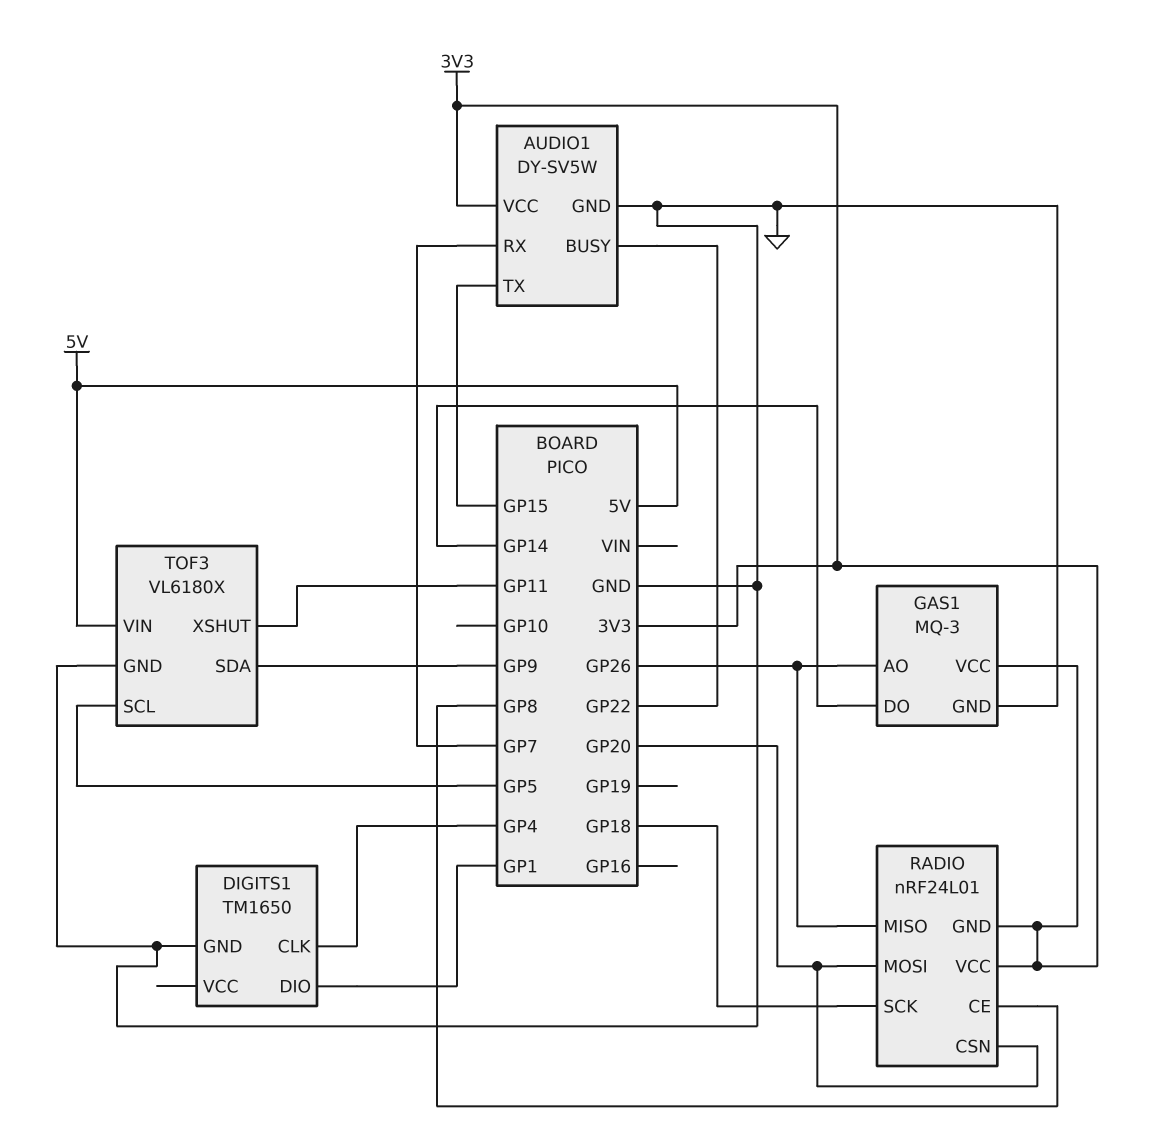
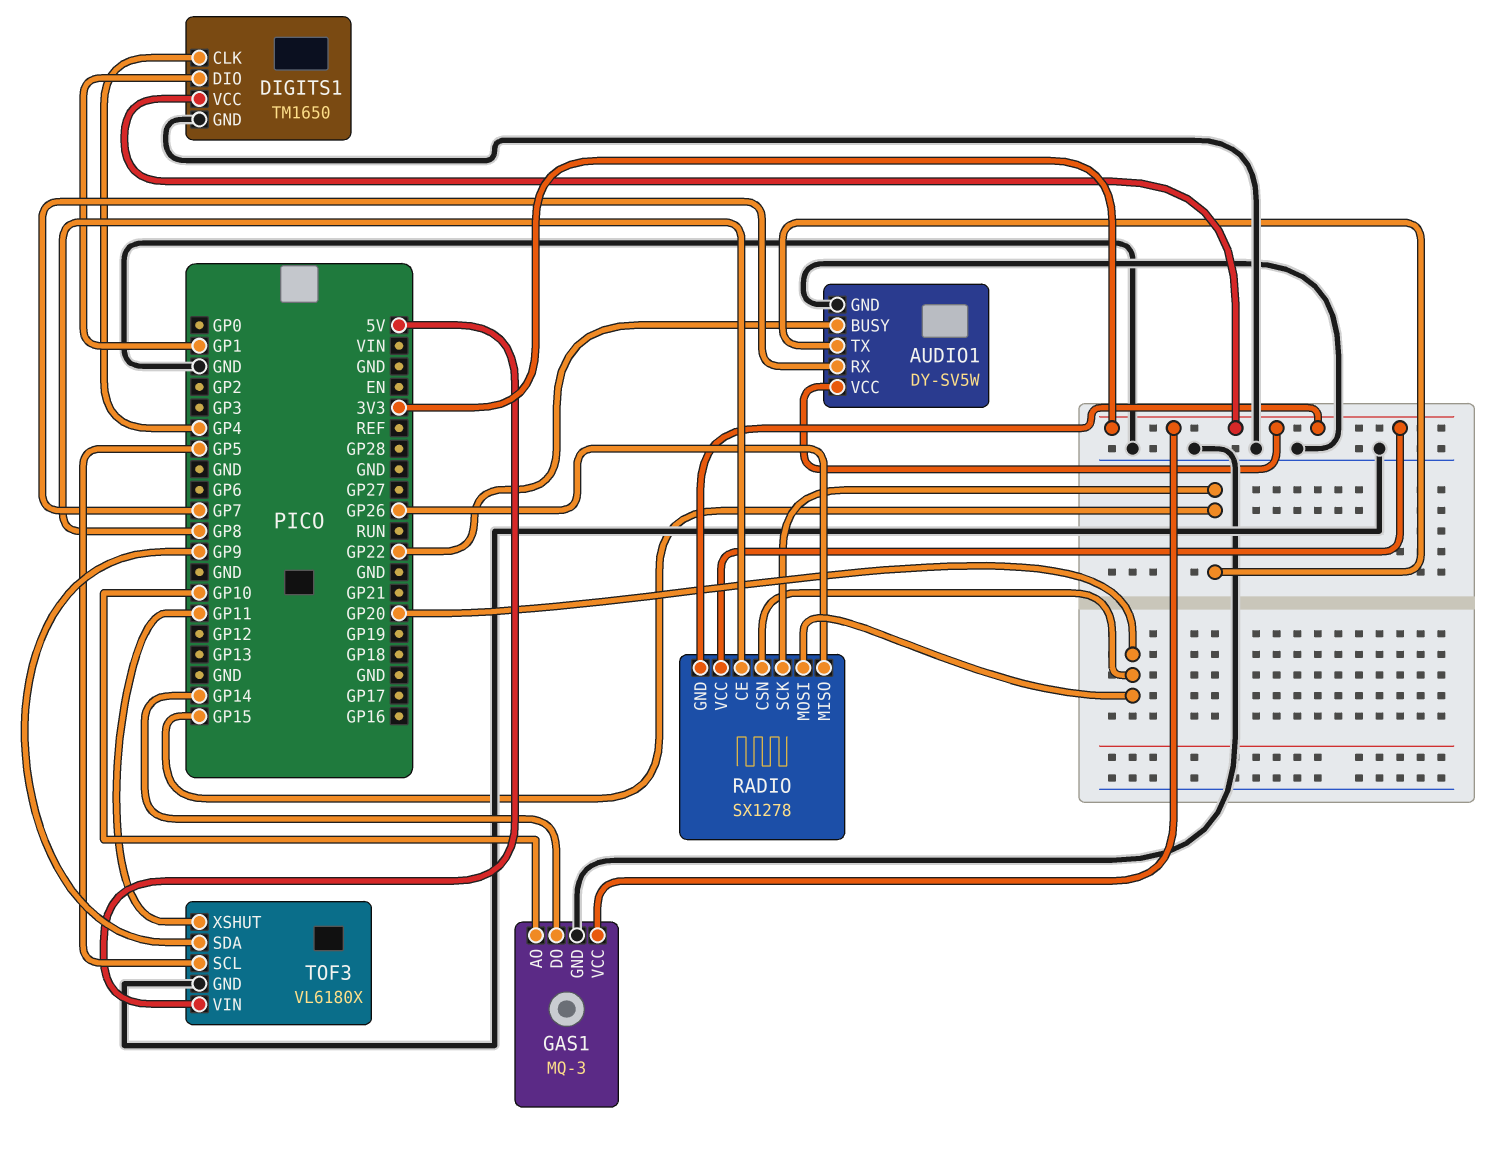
DIGITS1 pin VCC: none -> 3V3
GAS1 pin AO: GP26 -> GP10
RADIO: nRF24L01 -> SX1278
RADIO pin SCK: GP18 -> GP15

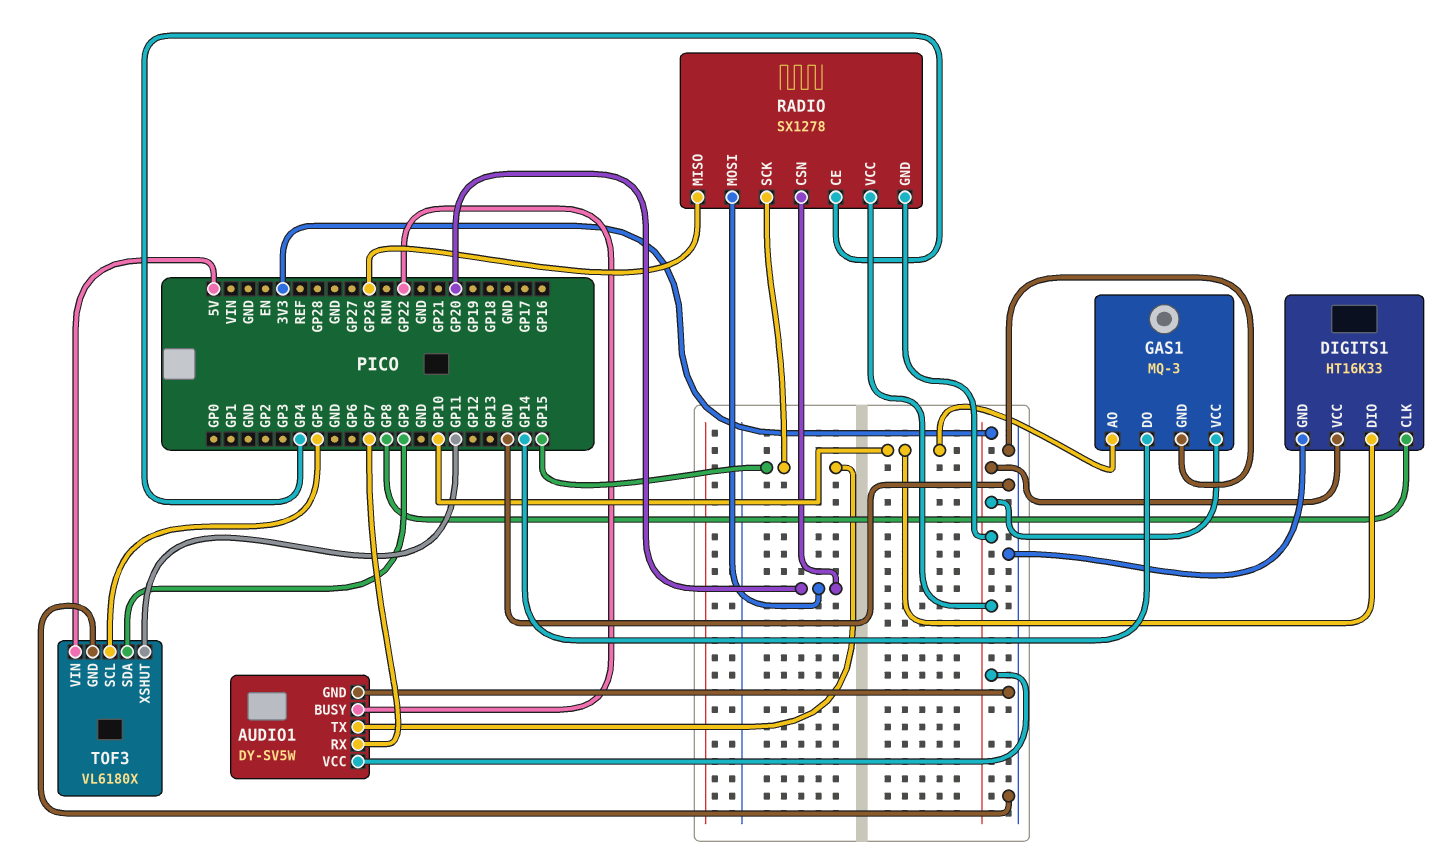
DIGITS1: TM1650 -> HT16K33
DIGITS1 pin CLK: GP4 -> GP8
DIGITS1 pin DIO: GP1 -> GP10
RADIO pin CE: GP8 -> GP4

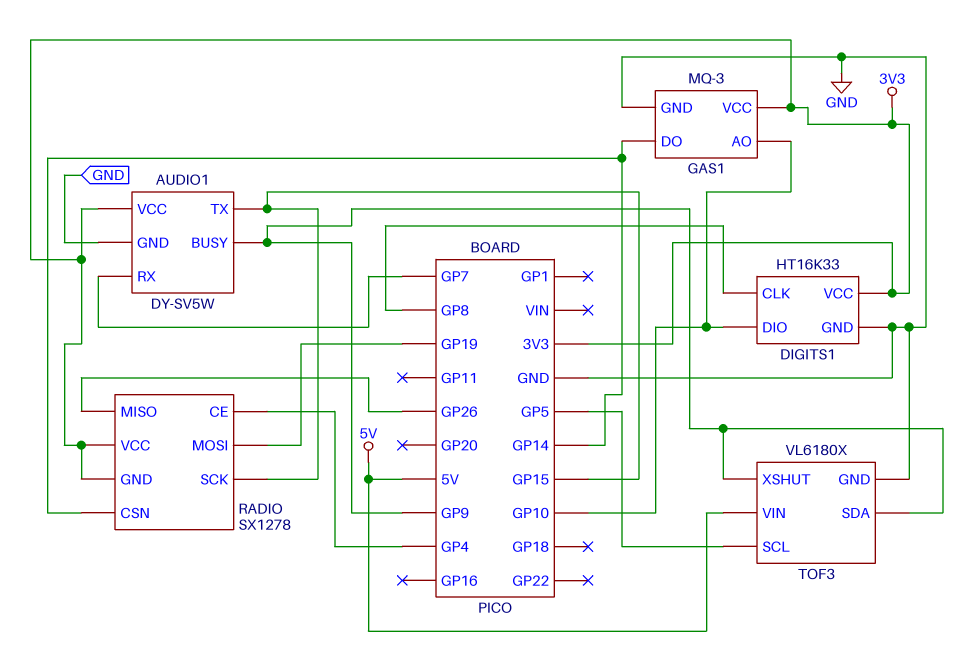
AUDIO1 pin BUSY: GP22 -> GP9
RADIO pin CSN: GP20 -> GP14
RADIO pin MOSI: GP20 -> GP19
TOF3 pin XSHUT: GP11 -> GP9

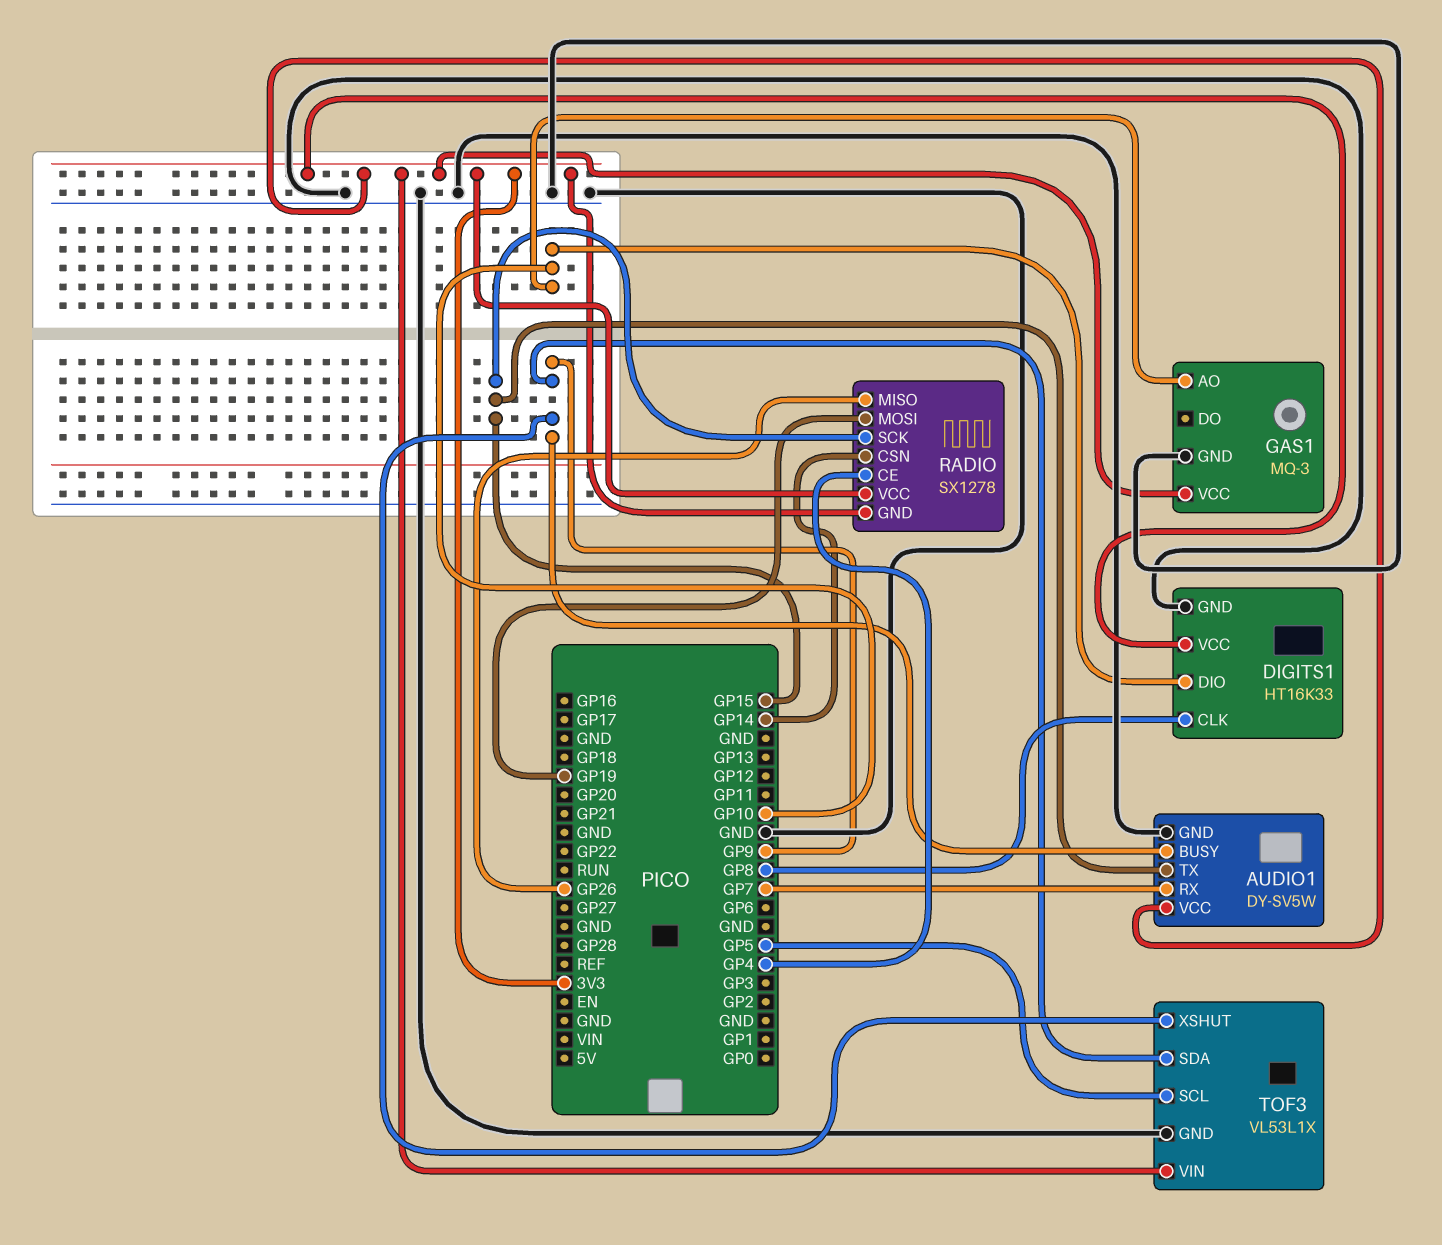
GAS1 pin DO: GP14 -> none
TOF3: VL6180X -> VL53L1X
TOF3 pin VIN: 5V -> 3V3

